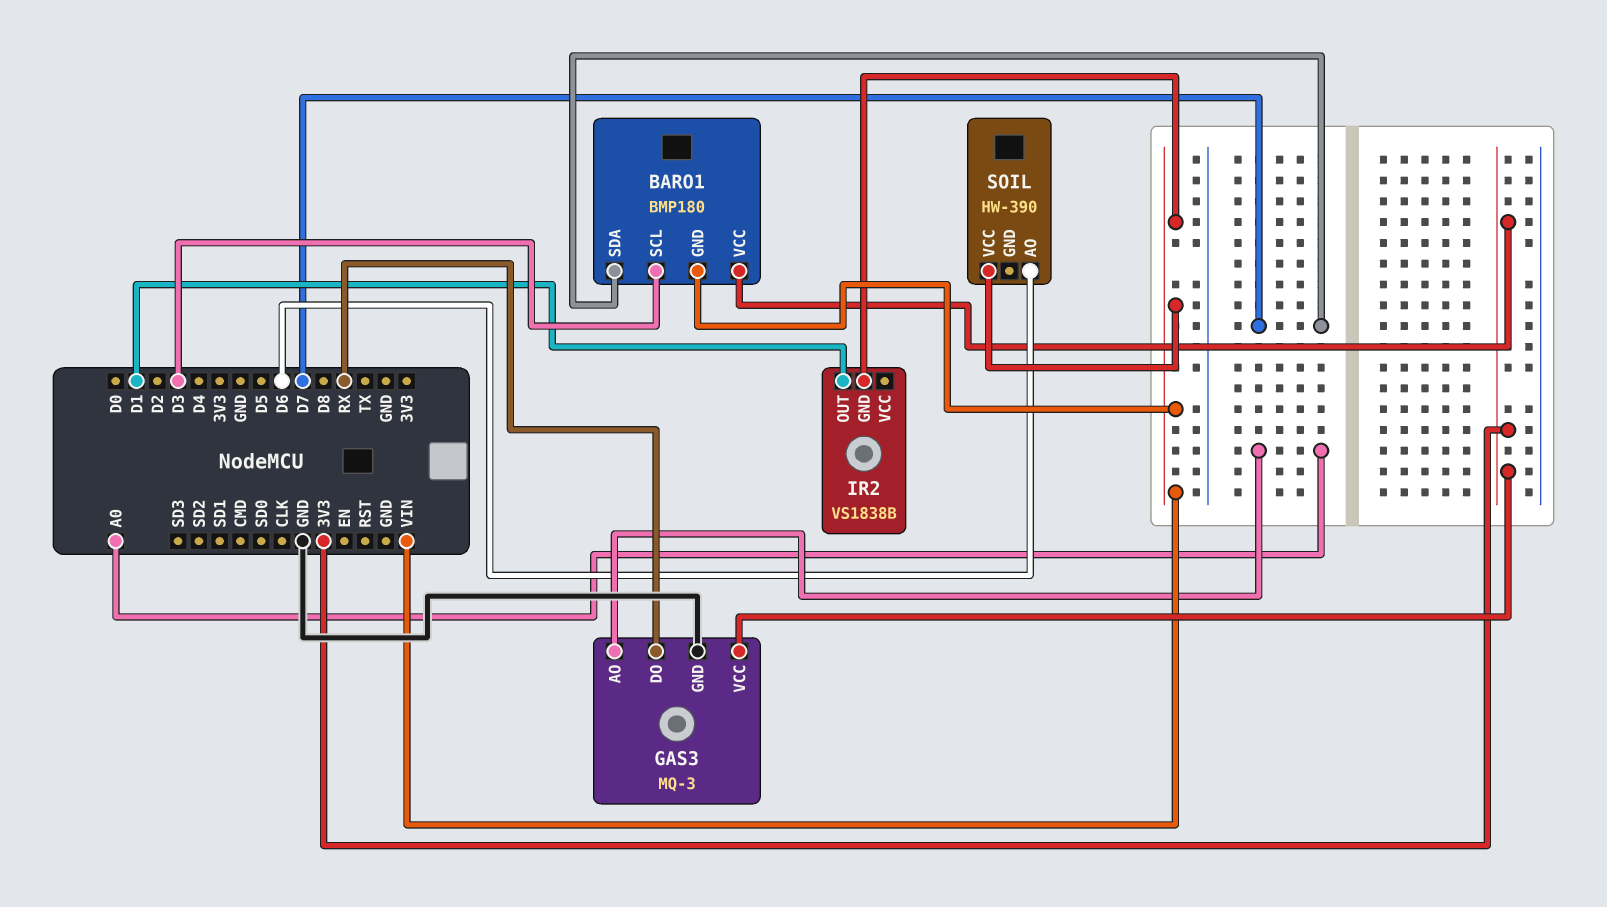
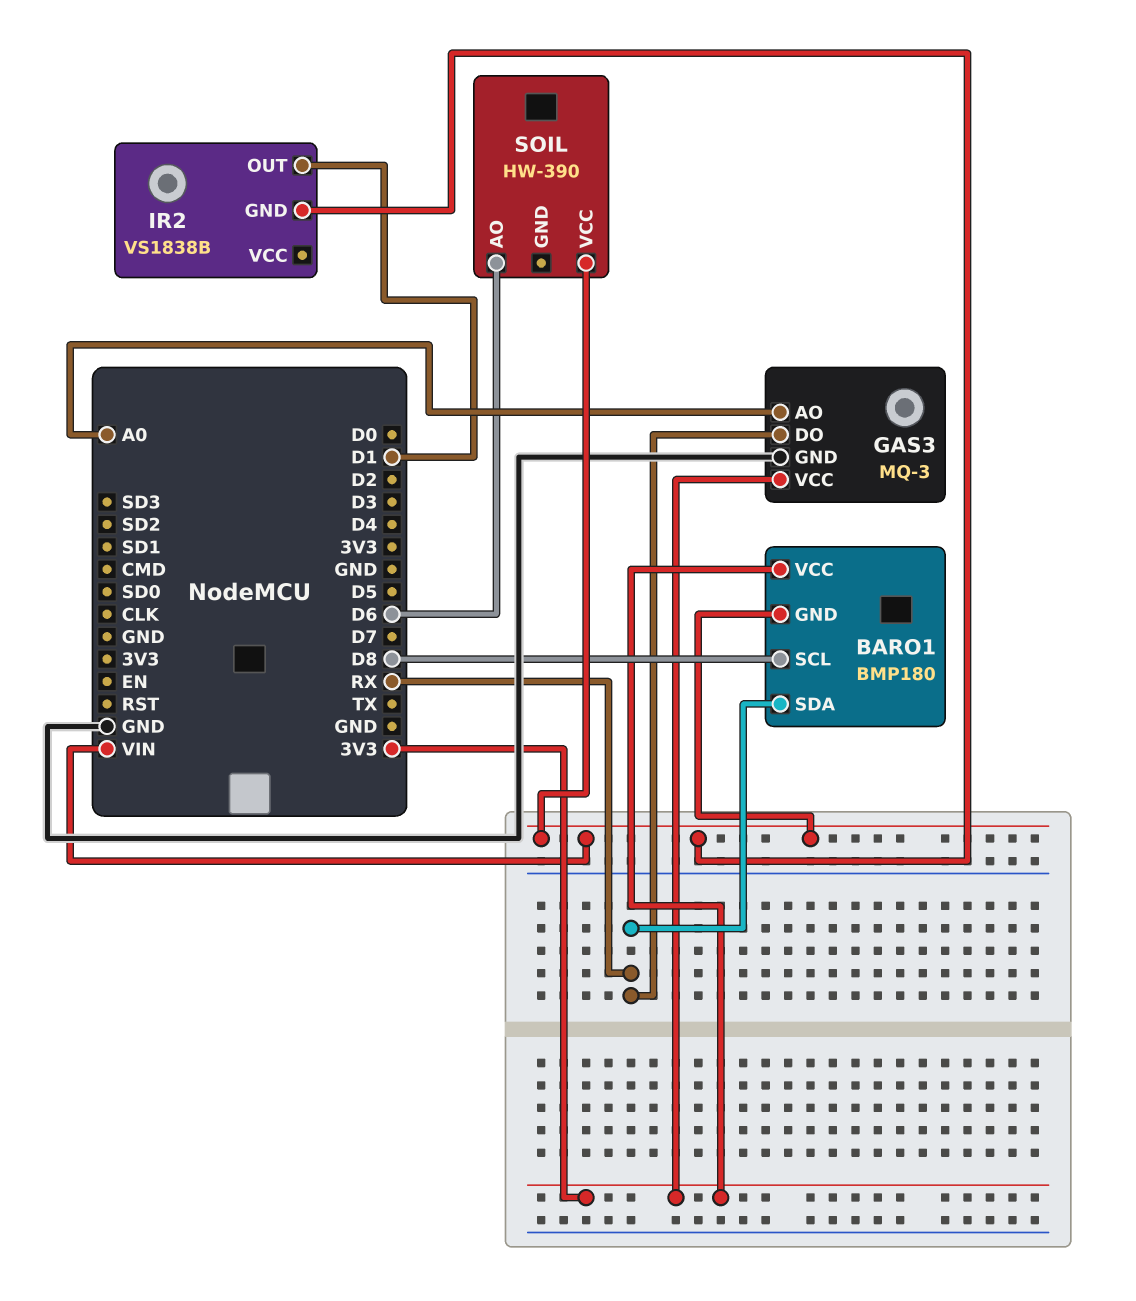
BARO1 pin SCL: D3 -> D8
BARO1 pin SDA: D7 -> RX

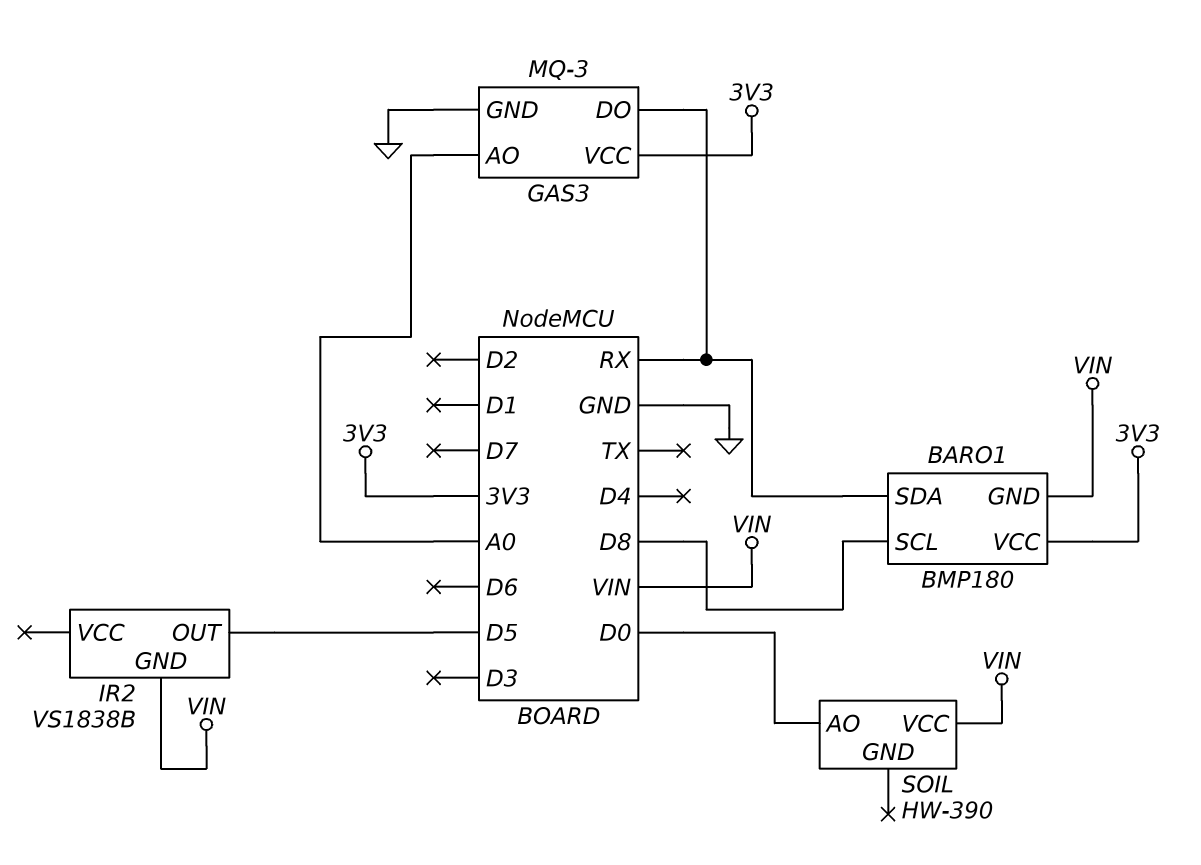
IR2 pin OUT: D1 -> D5
SOIL pin AO: D6 -> D0

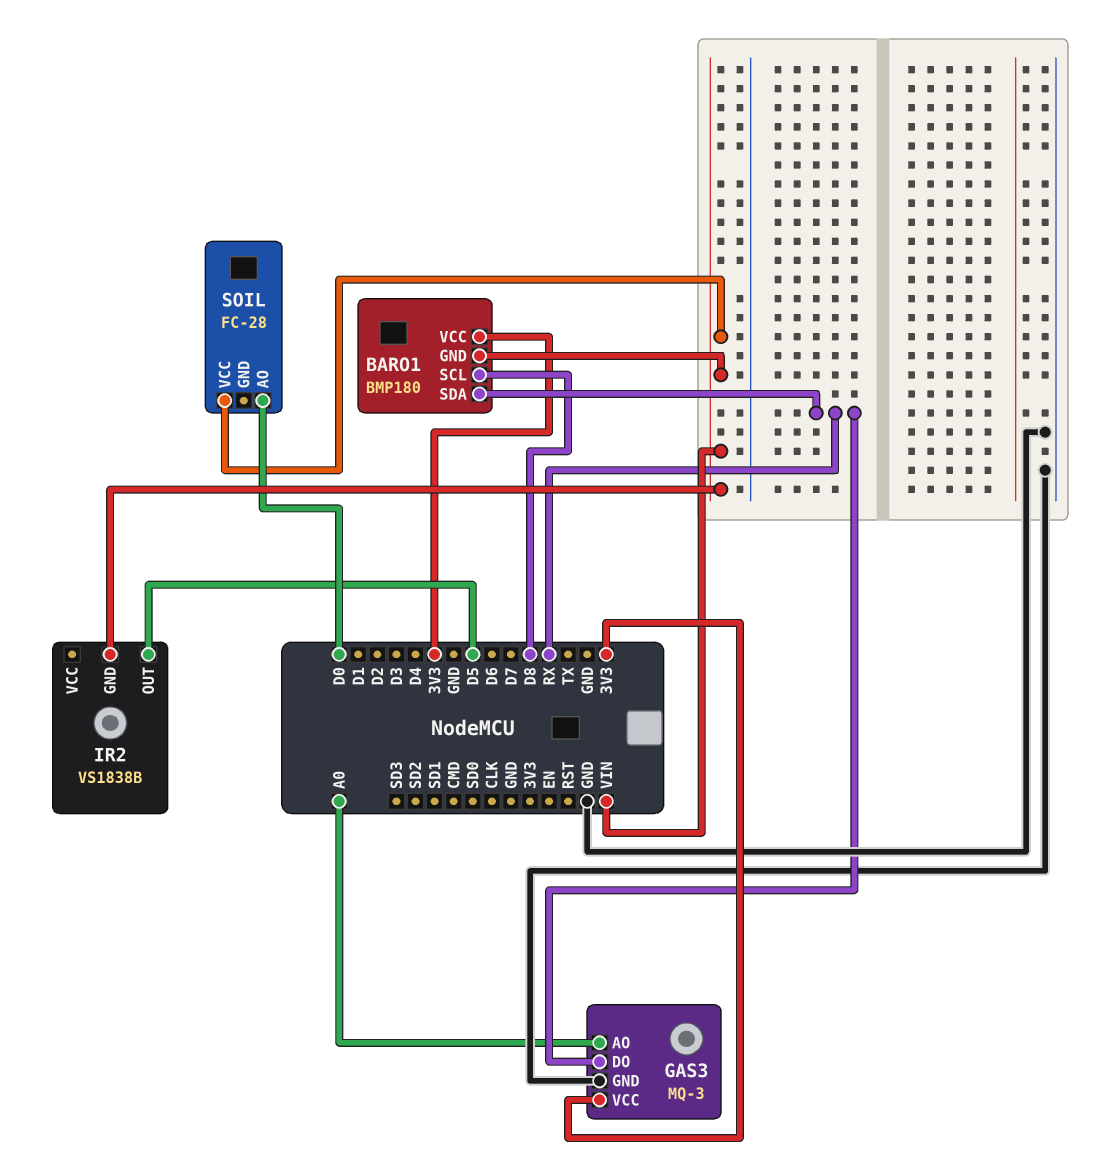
SOIL: HW-390 -> FC-28

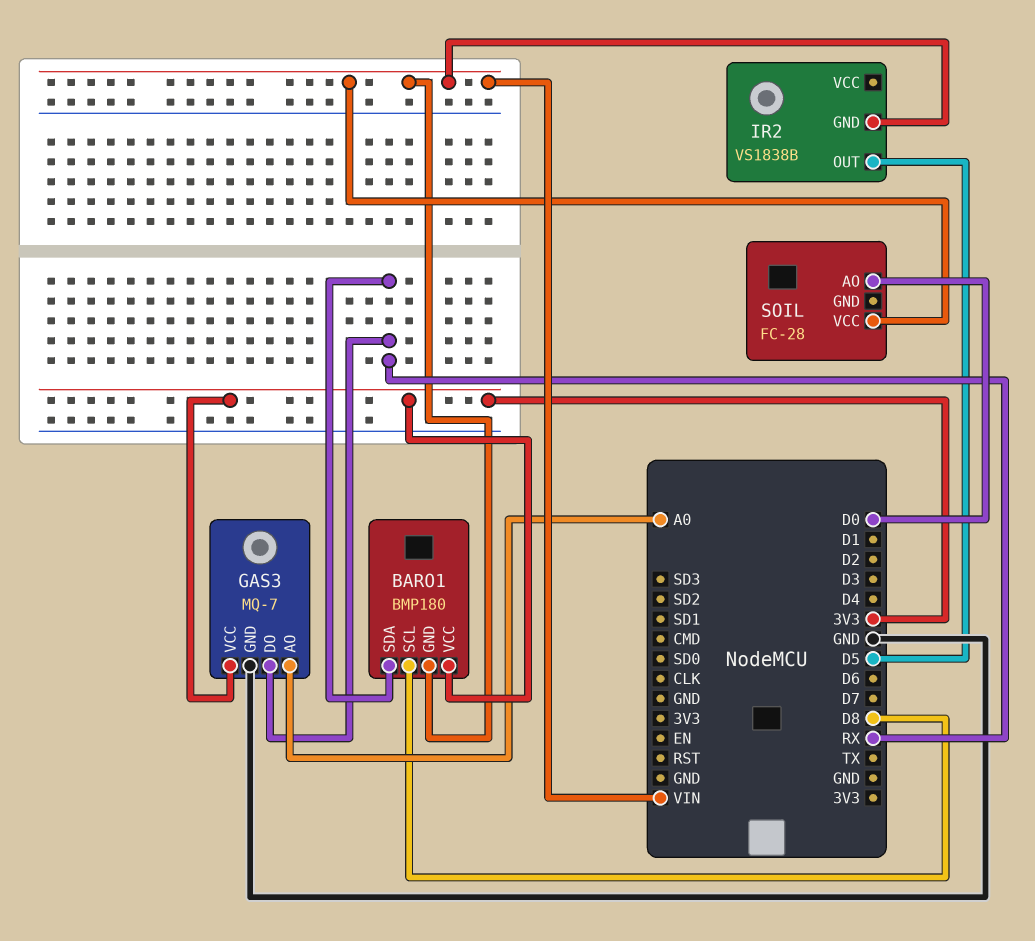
GAS3: MQ-3 -> MQ-7

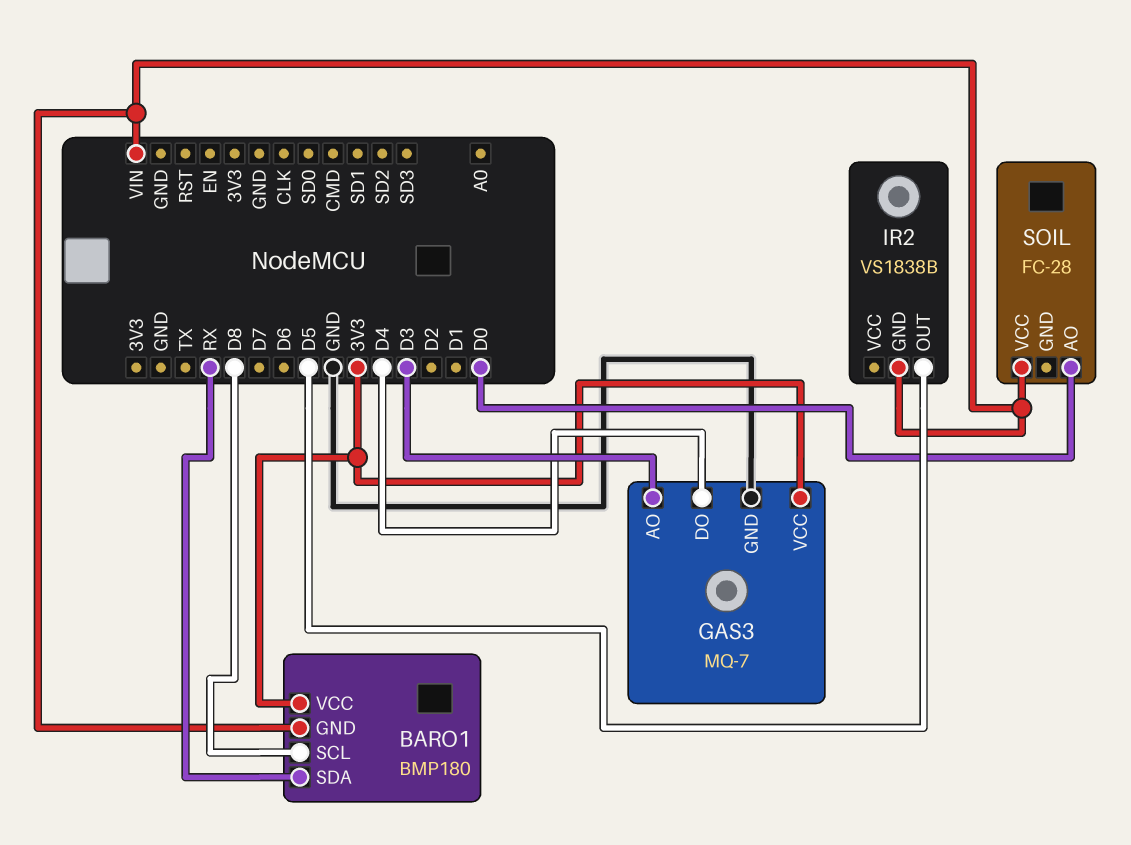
GAS3 pin AO: A0 -> D3
GAS3 pin DO: RX -> D4

